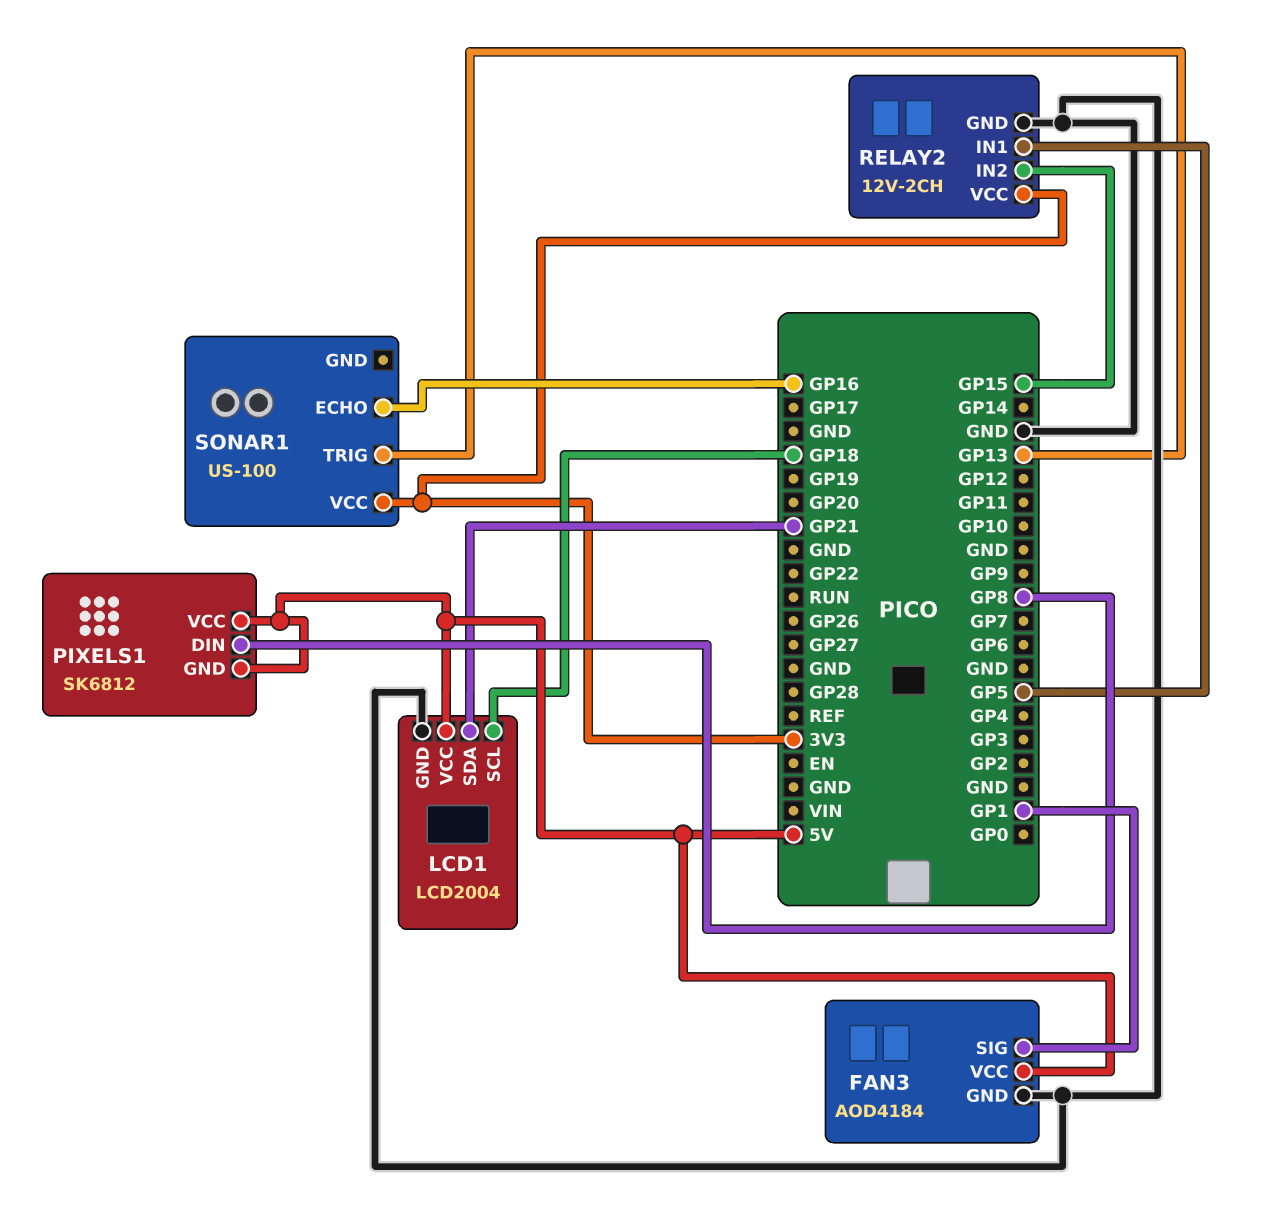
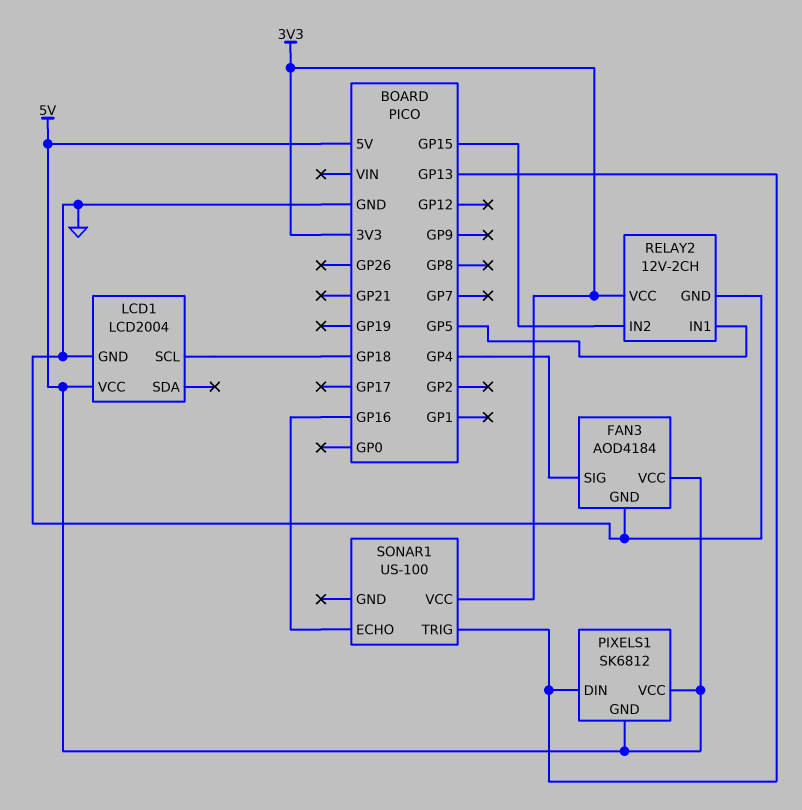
FAN3 pin SIG: GP1 -> GP4
LCD1 pin SDA: GP21 -> none
PIXELS1 pin DIN: GP8 -> GP13

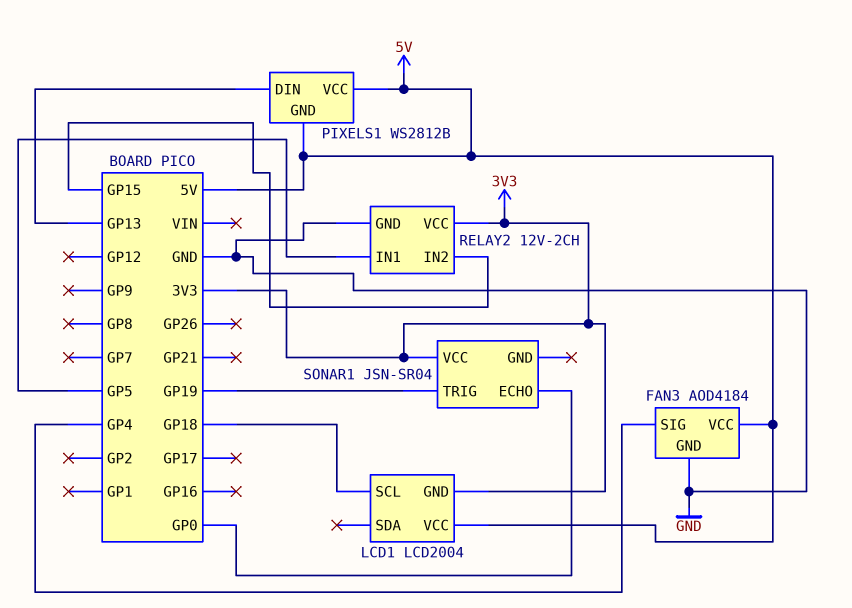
LCD1 pin GND: GND -> 3V3
PIXELS1: SK6812 -> WS2812B
SONAR1: US-100 -> JSN-SR04
SONAR1 pin ECHO: GP16 -> GP0
SONAR1 pin TRIG: GP13 -> GP19

